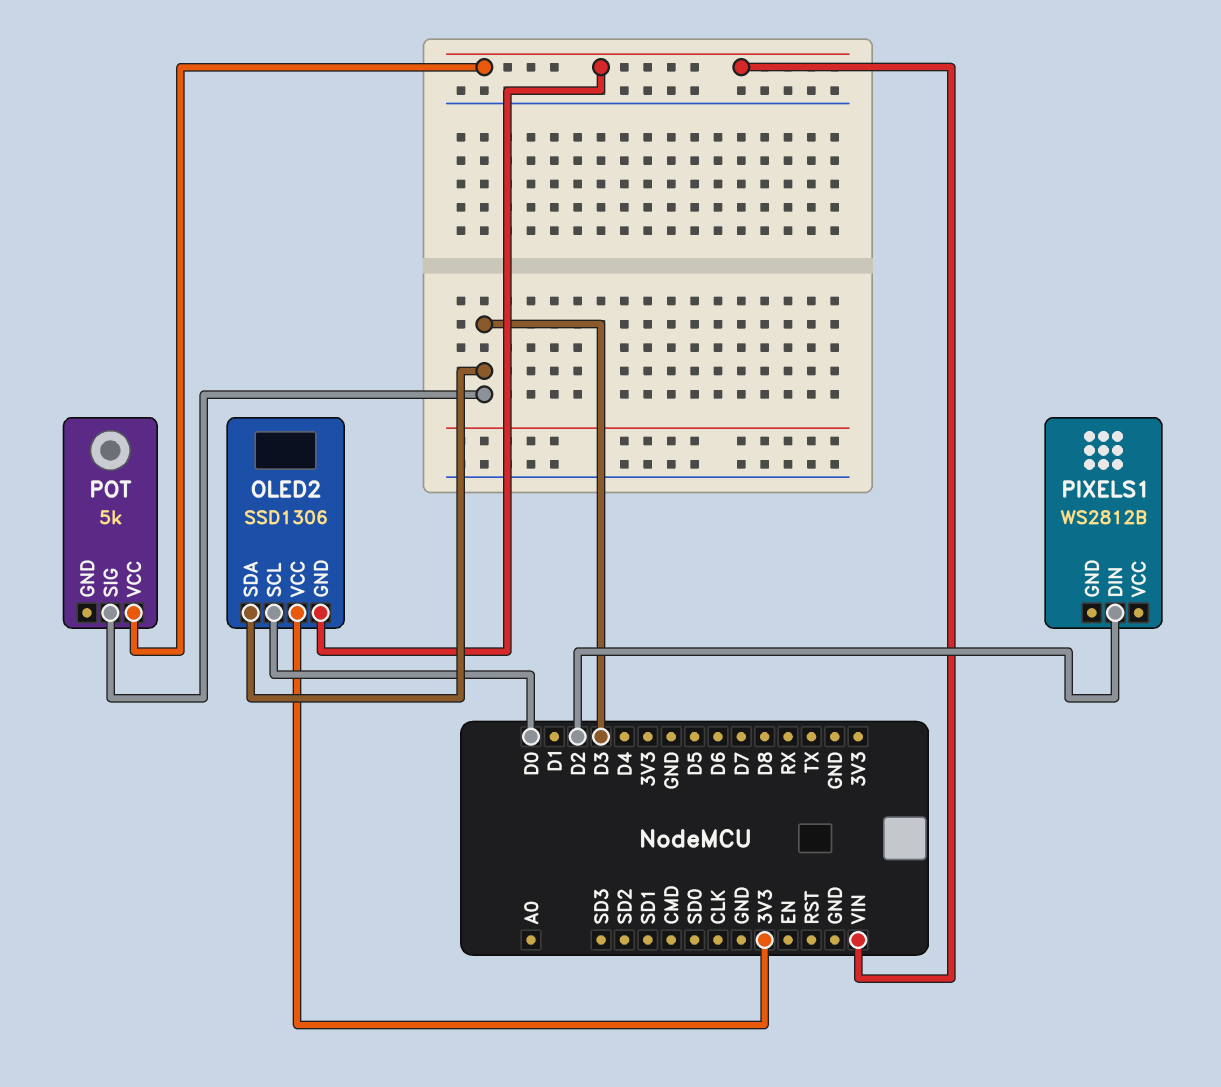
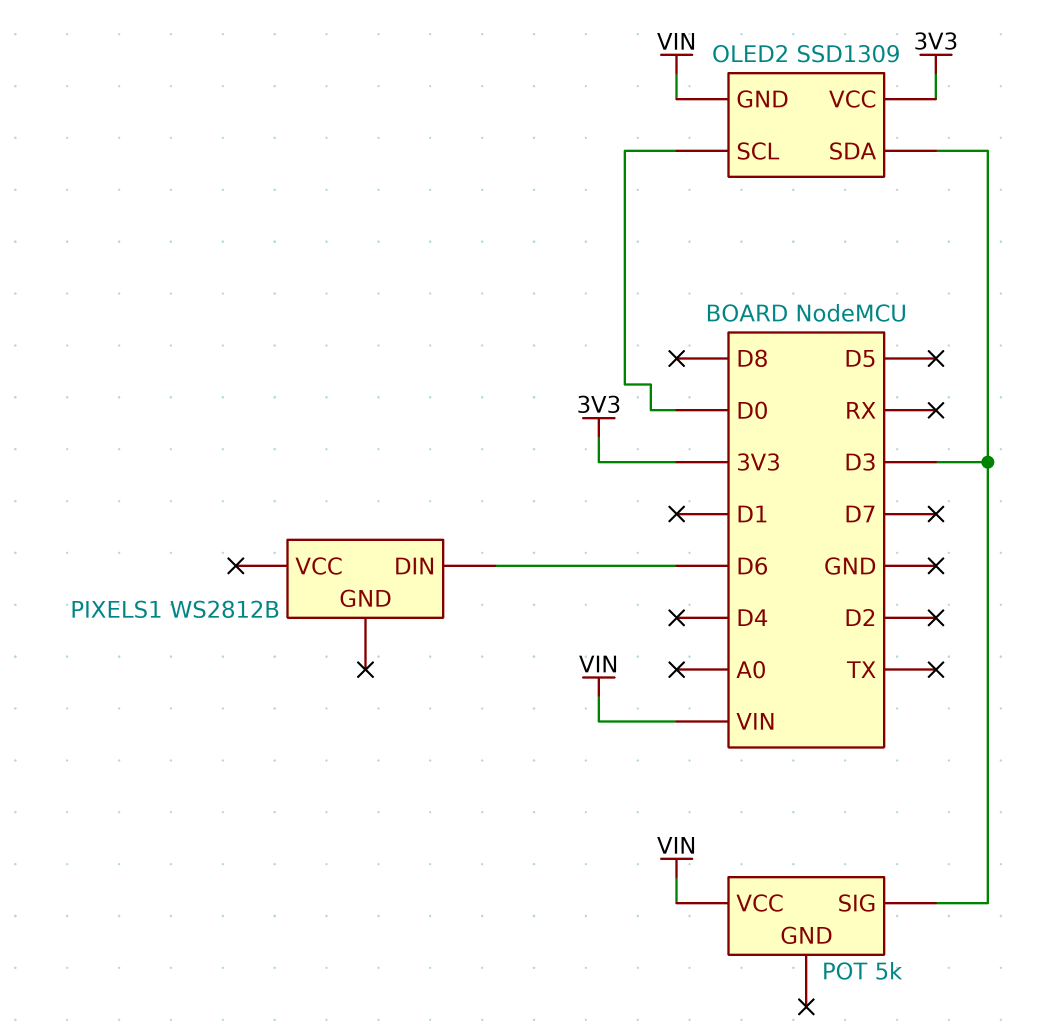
OLED2: SSD1306 -> SSD1309
PIXELS1 pin DIN: D2 -> D6

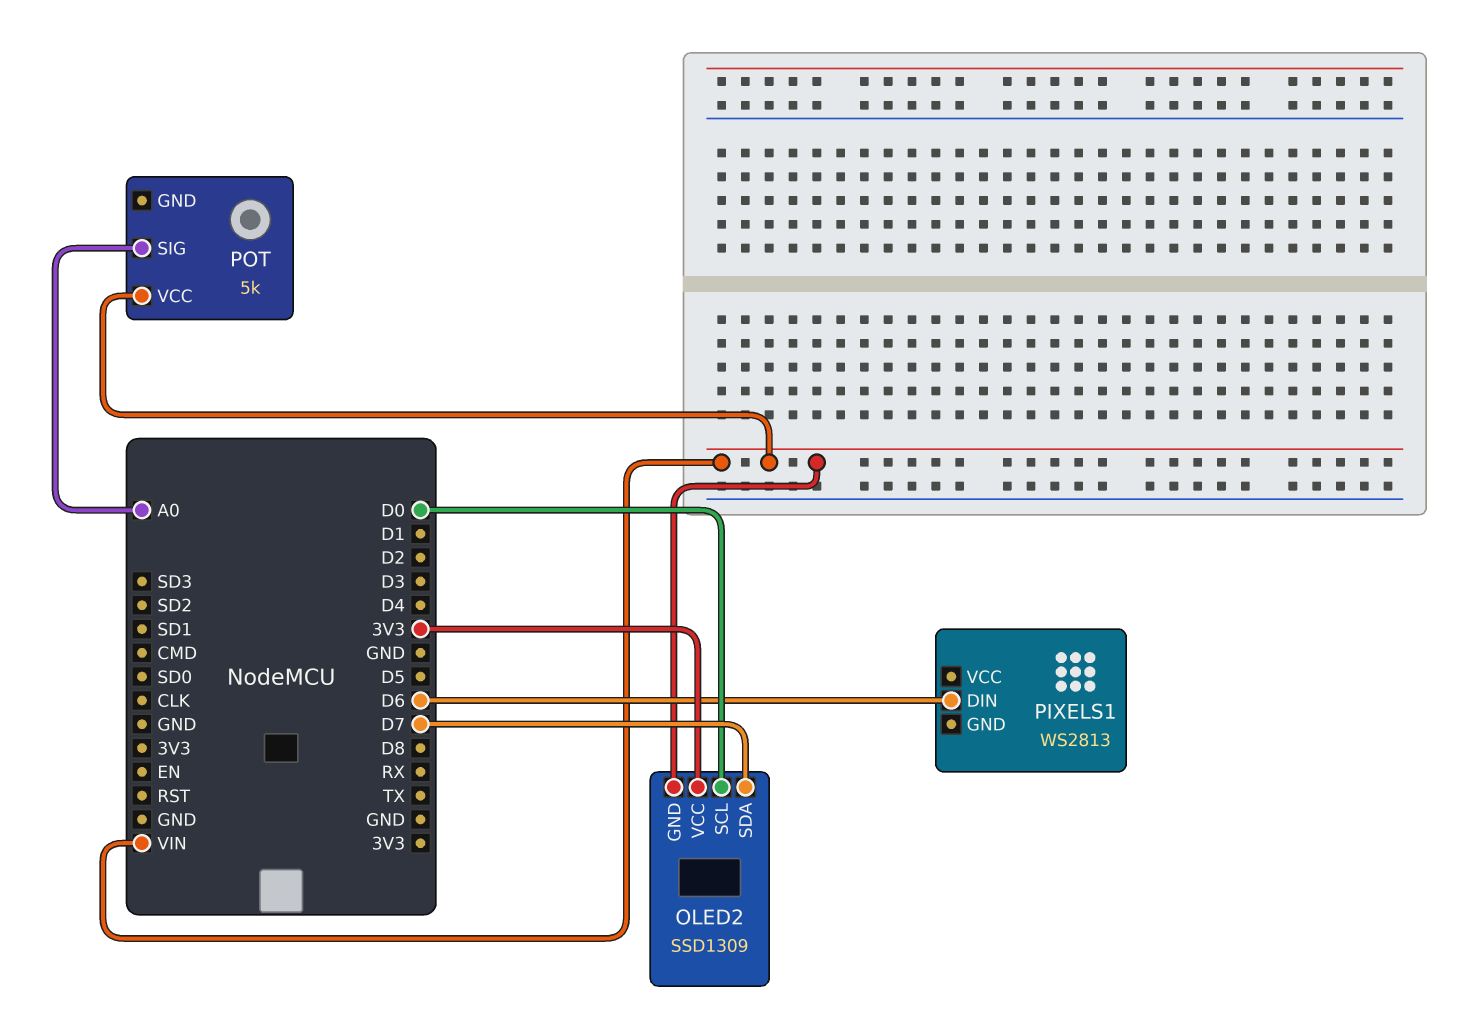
OLED2 pin SDA: D3 -> D7
PIXELS1: WS2812B -> WS2813
POT pin SIG: D3 -> A0

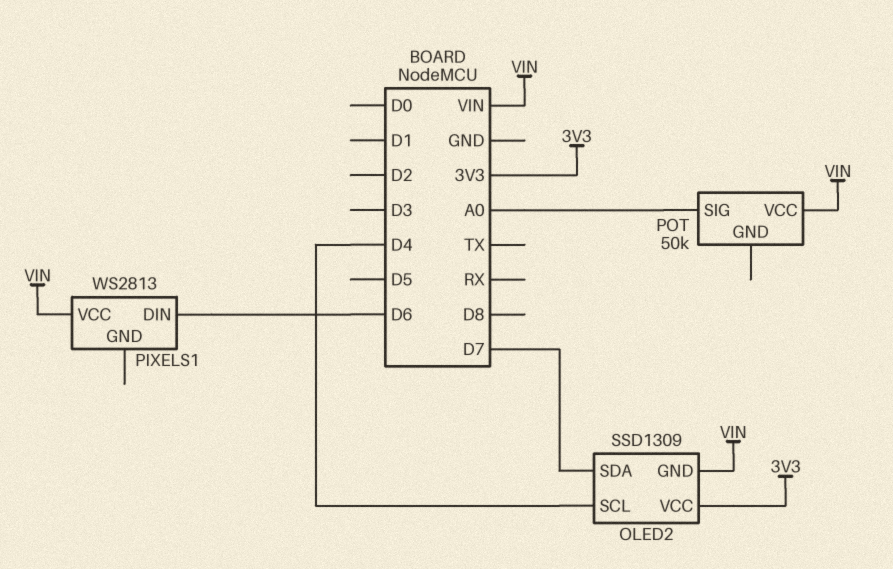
OLED2 pin SCL: D0 -> D4
PIXELS1 pin VCC: none -> VIN
POT: 5k -> 50k

